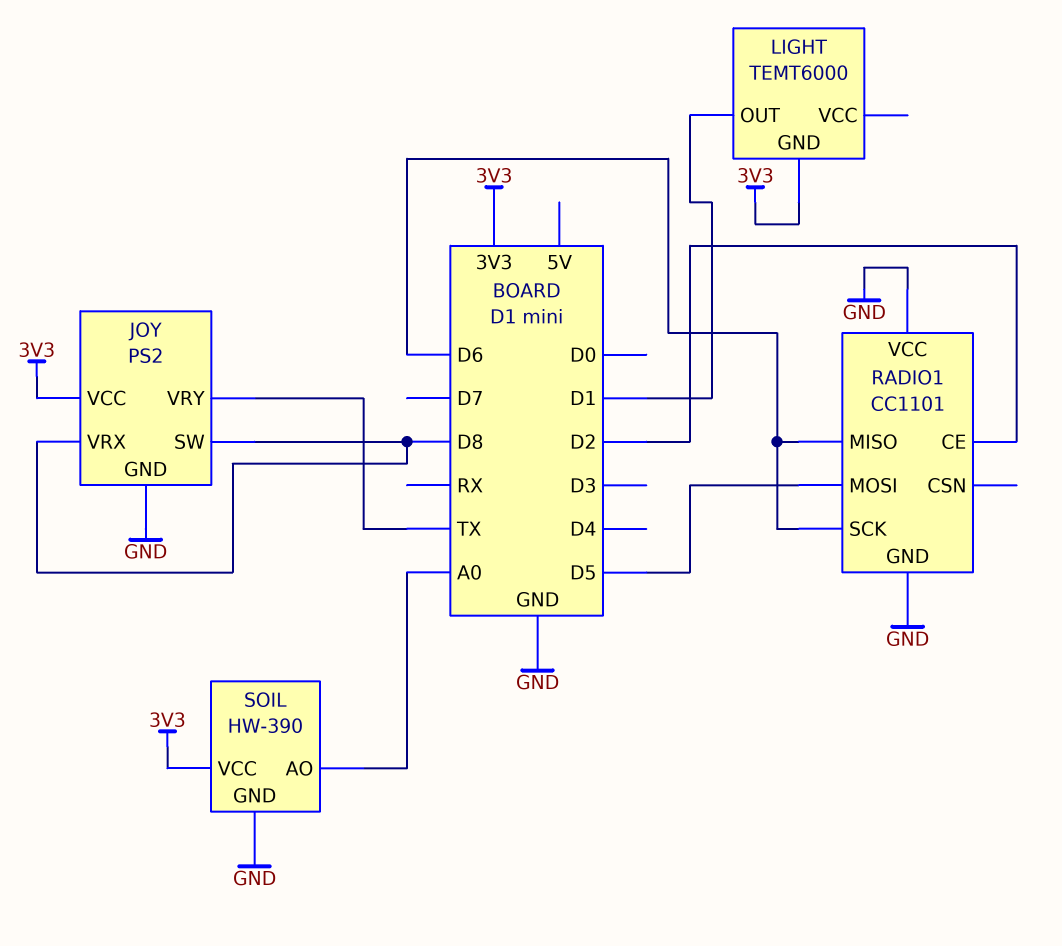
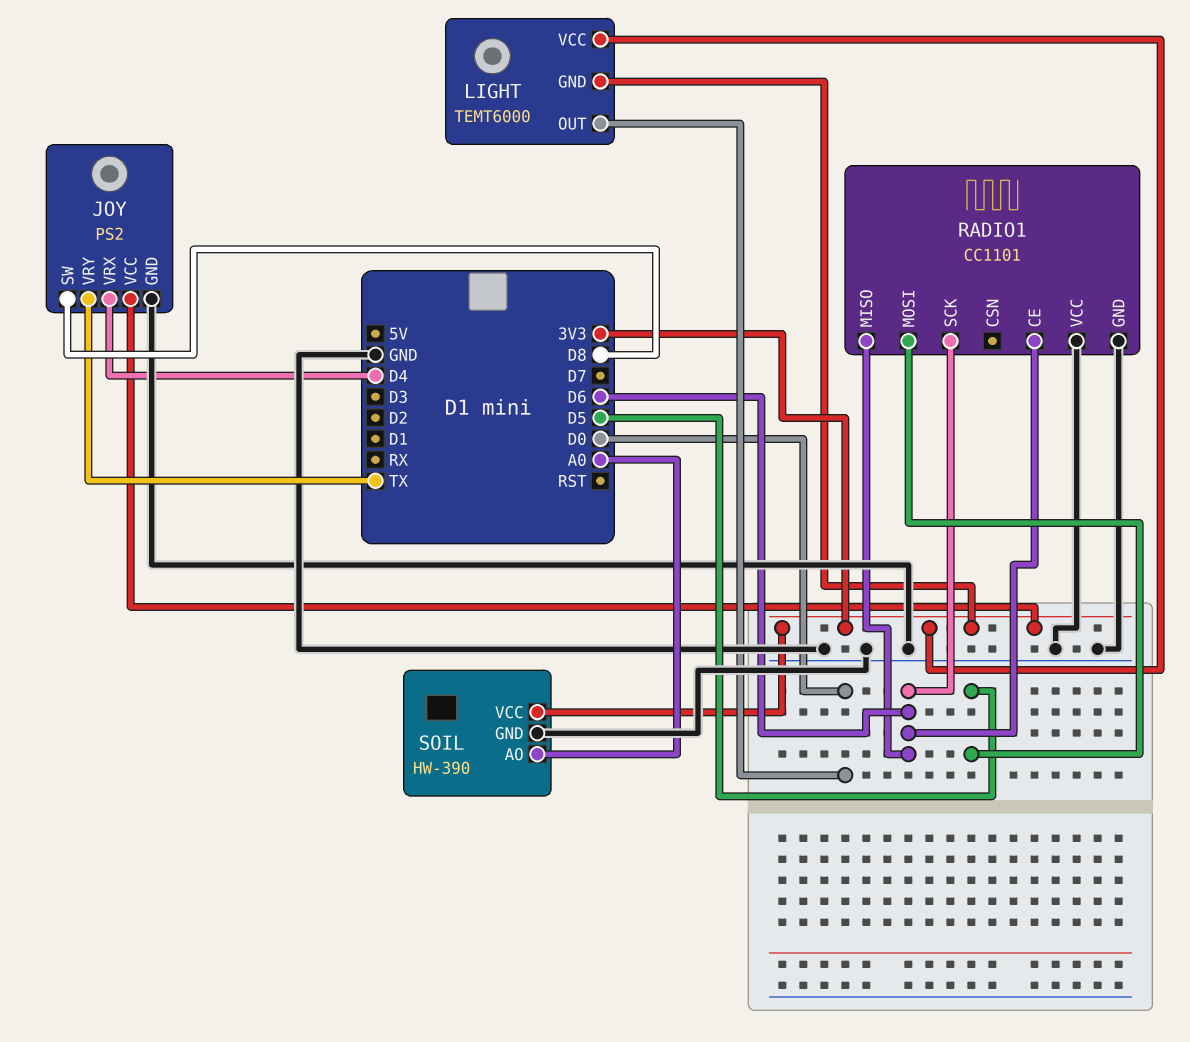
JOY pin VRX: D8 -> D4
LIGHT pin OUT: D1 -> D0
LIGHT pin VCC: none -> 3V3
RADIO1 pin CE: D2 -> D6

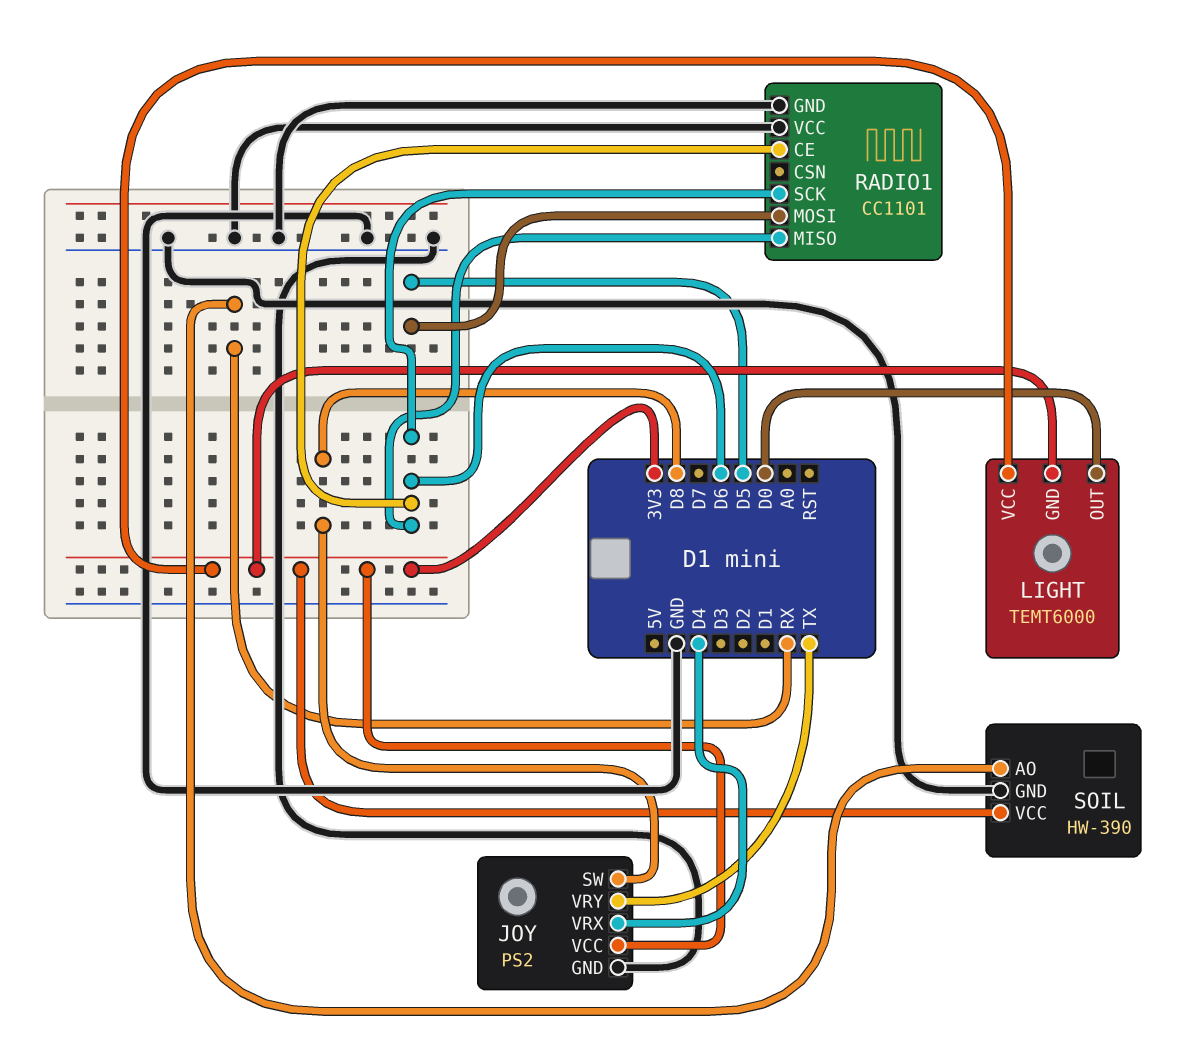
SOIL pin AO: A0 -> RX

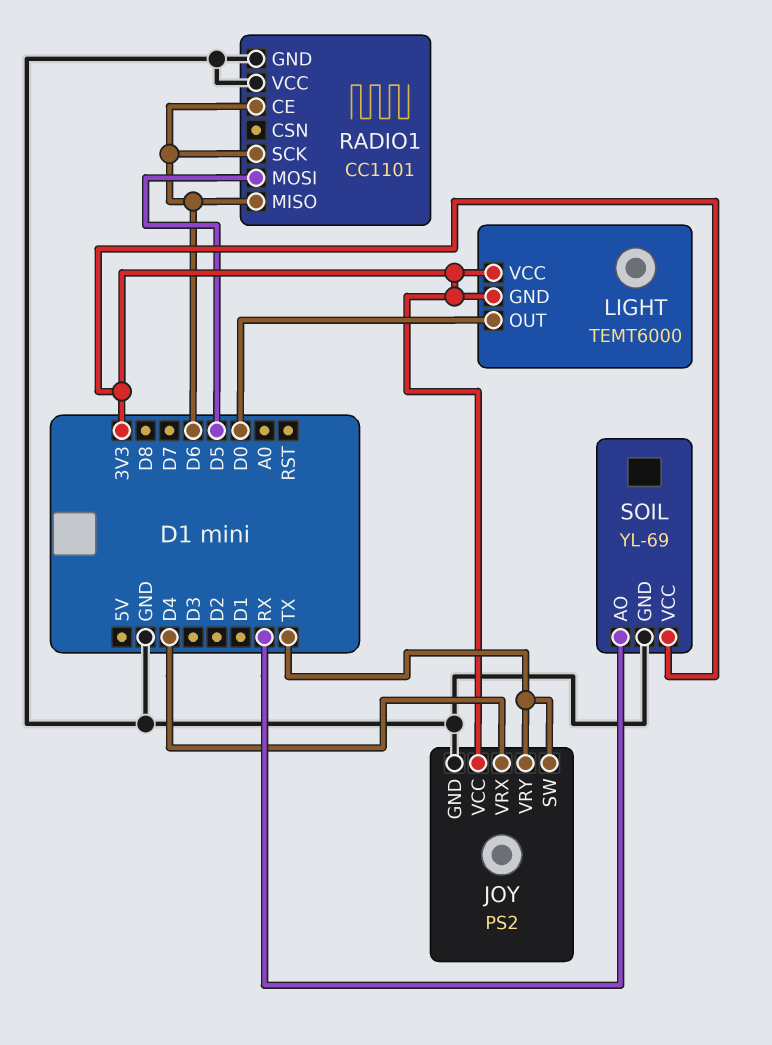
JOY pin SW: D8 -> TX
SOIL: HW-390 -> YL-69

